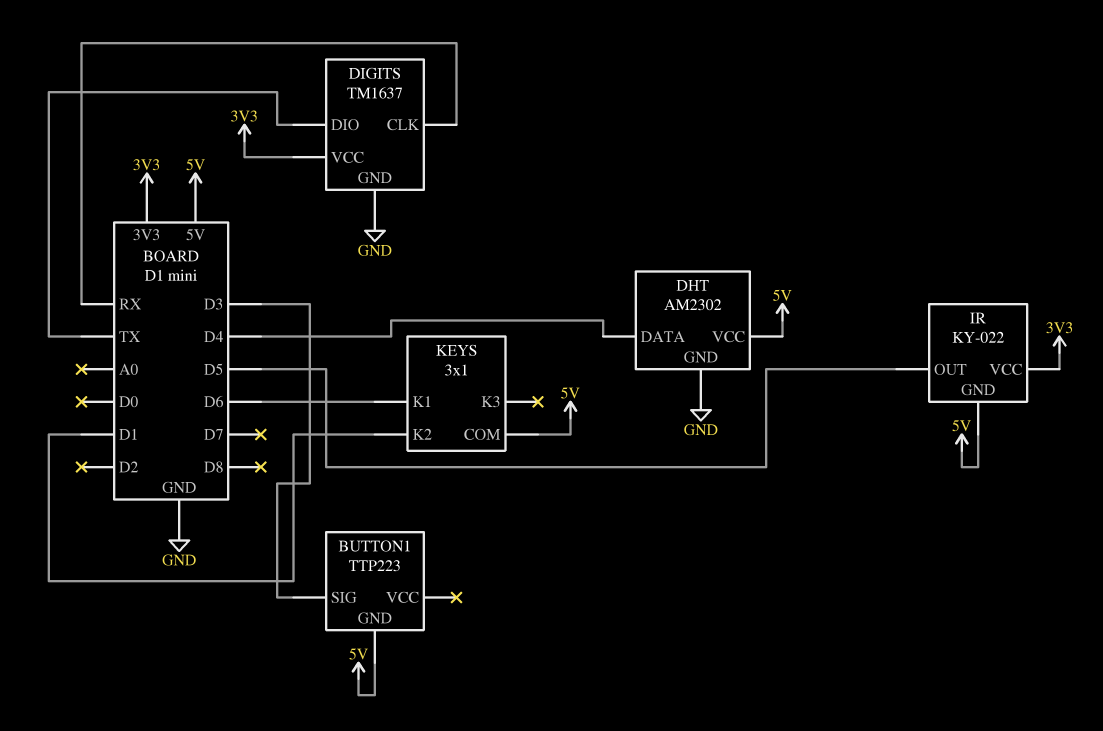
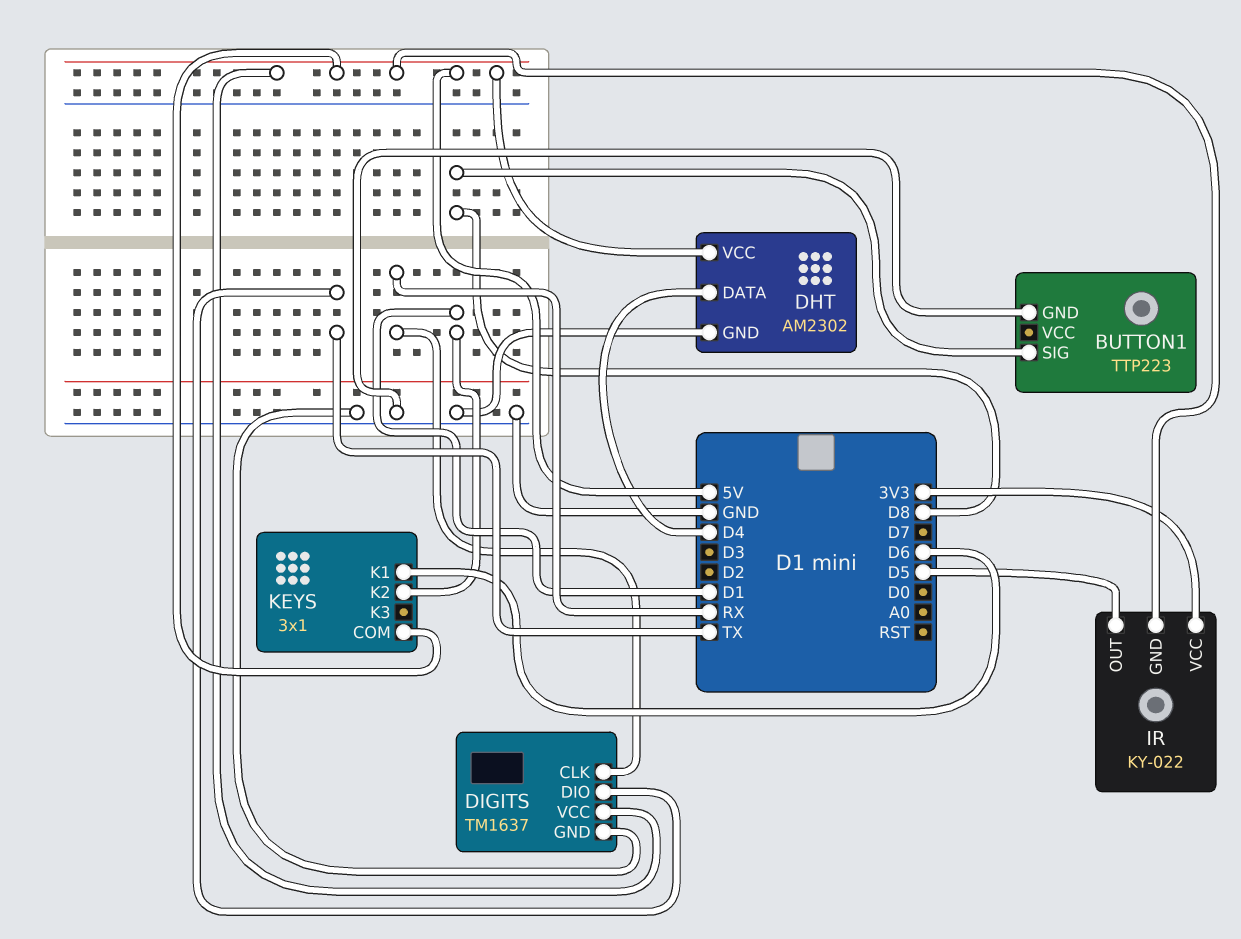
BUTTON1 pin GND: 5V -> GND
BUTTON1 pin SIG: D3 -> D8
DIGITS pin VCC: 3V3 -> 5V

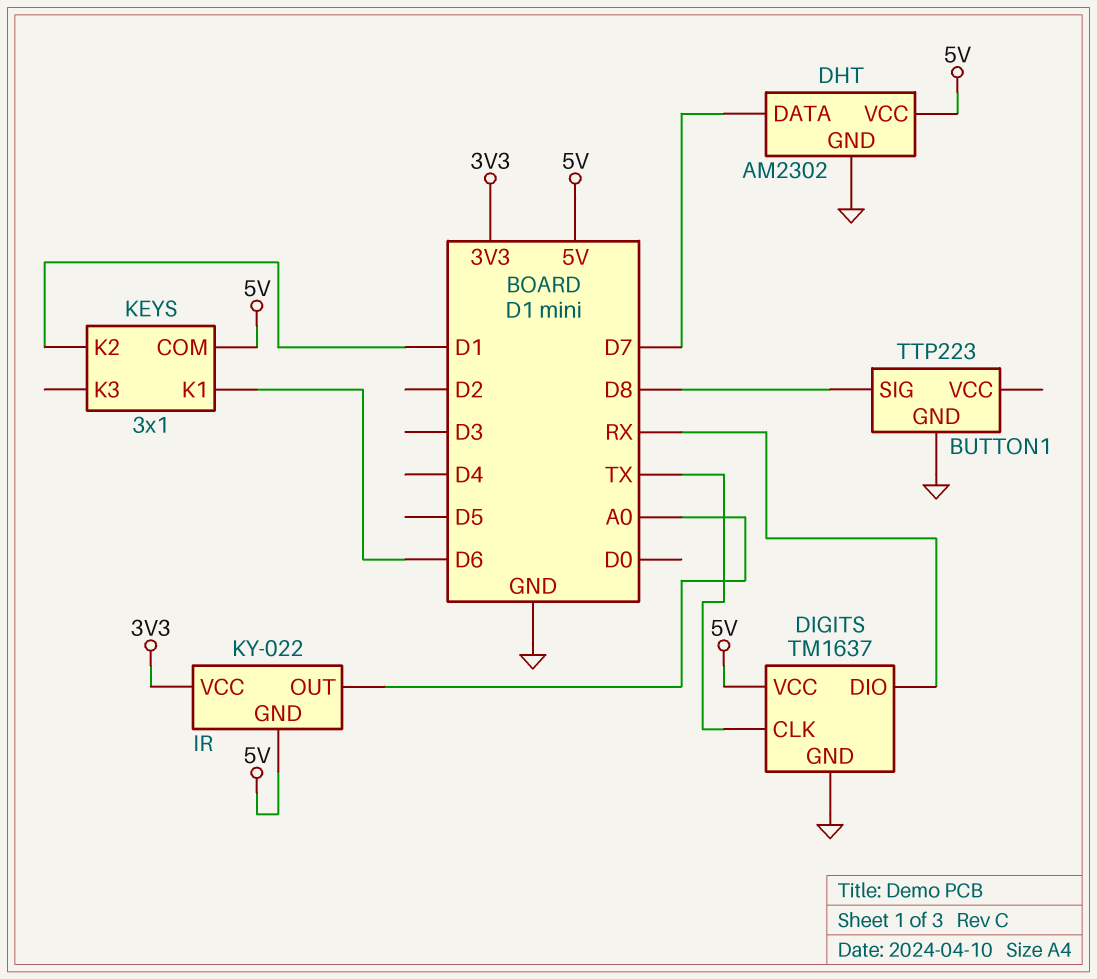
DHT pin DATA: D4 -> D7
DIGITS pin CLK: RX -> TX
DIGITS pin DIO: TX -> RX
IR pin OUT: D5 -> A0

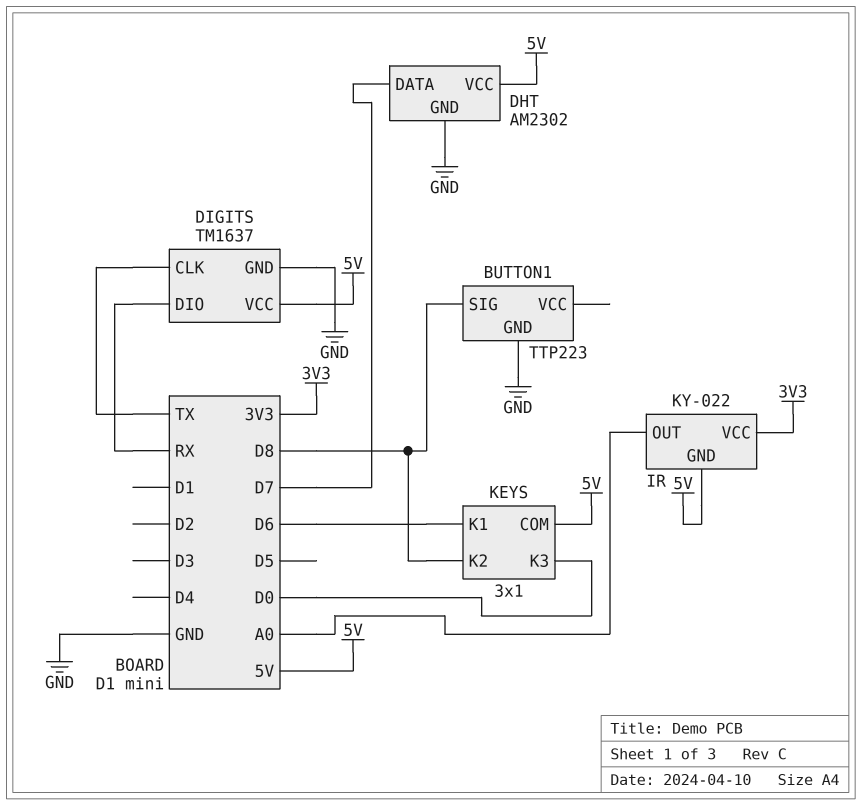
KEYS pin K2: D1 -> D8
KEYS pin K3: none -> D0

